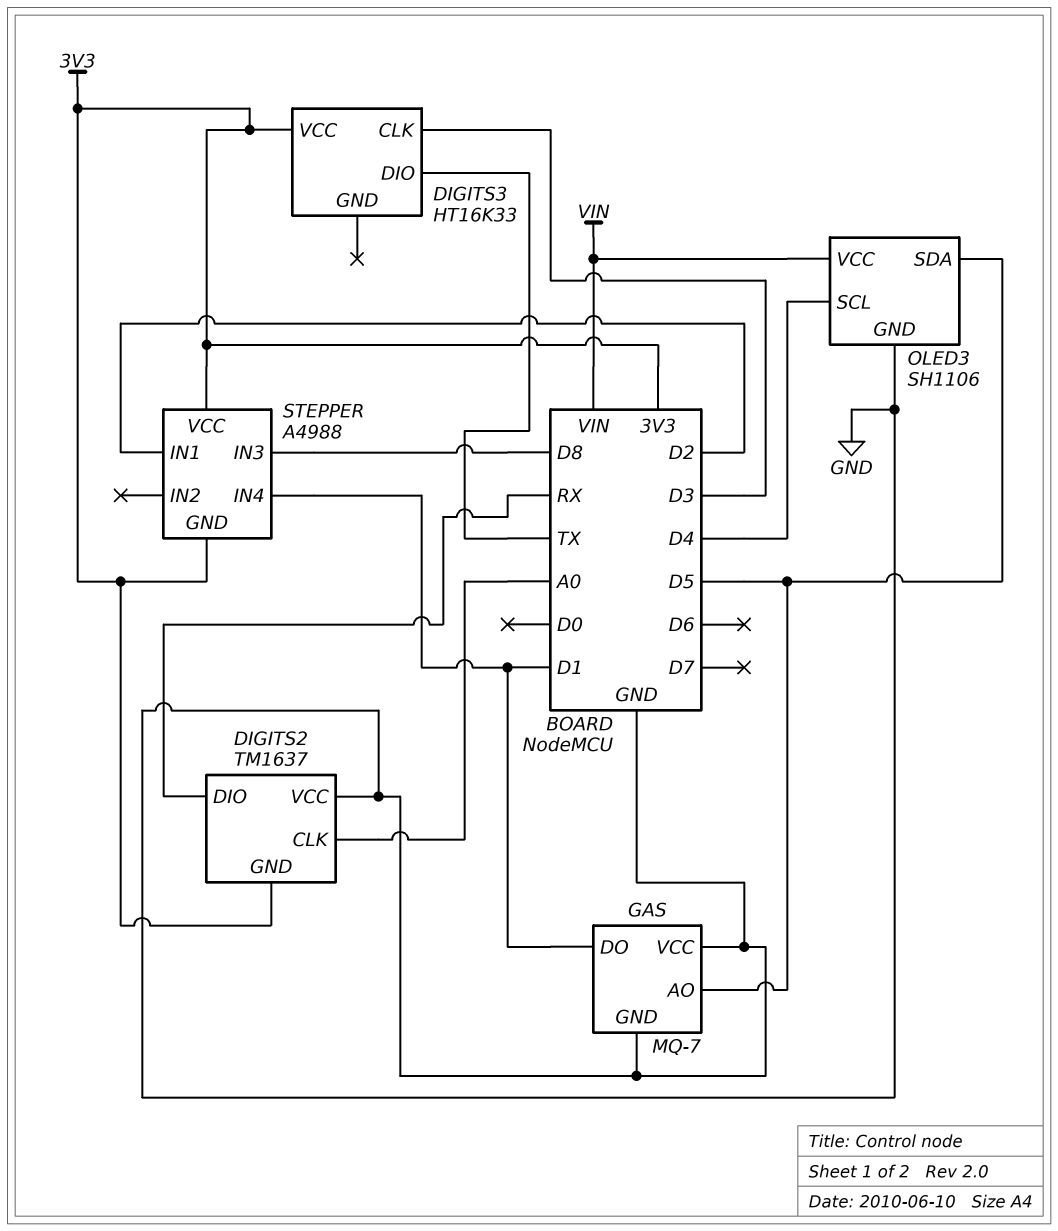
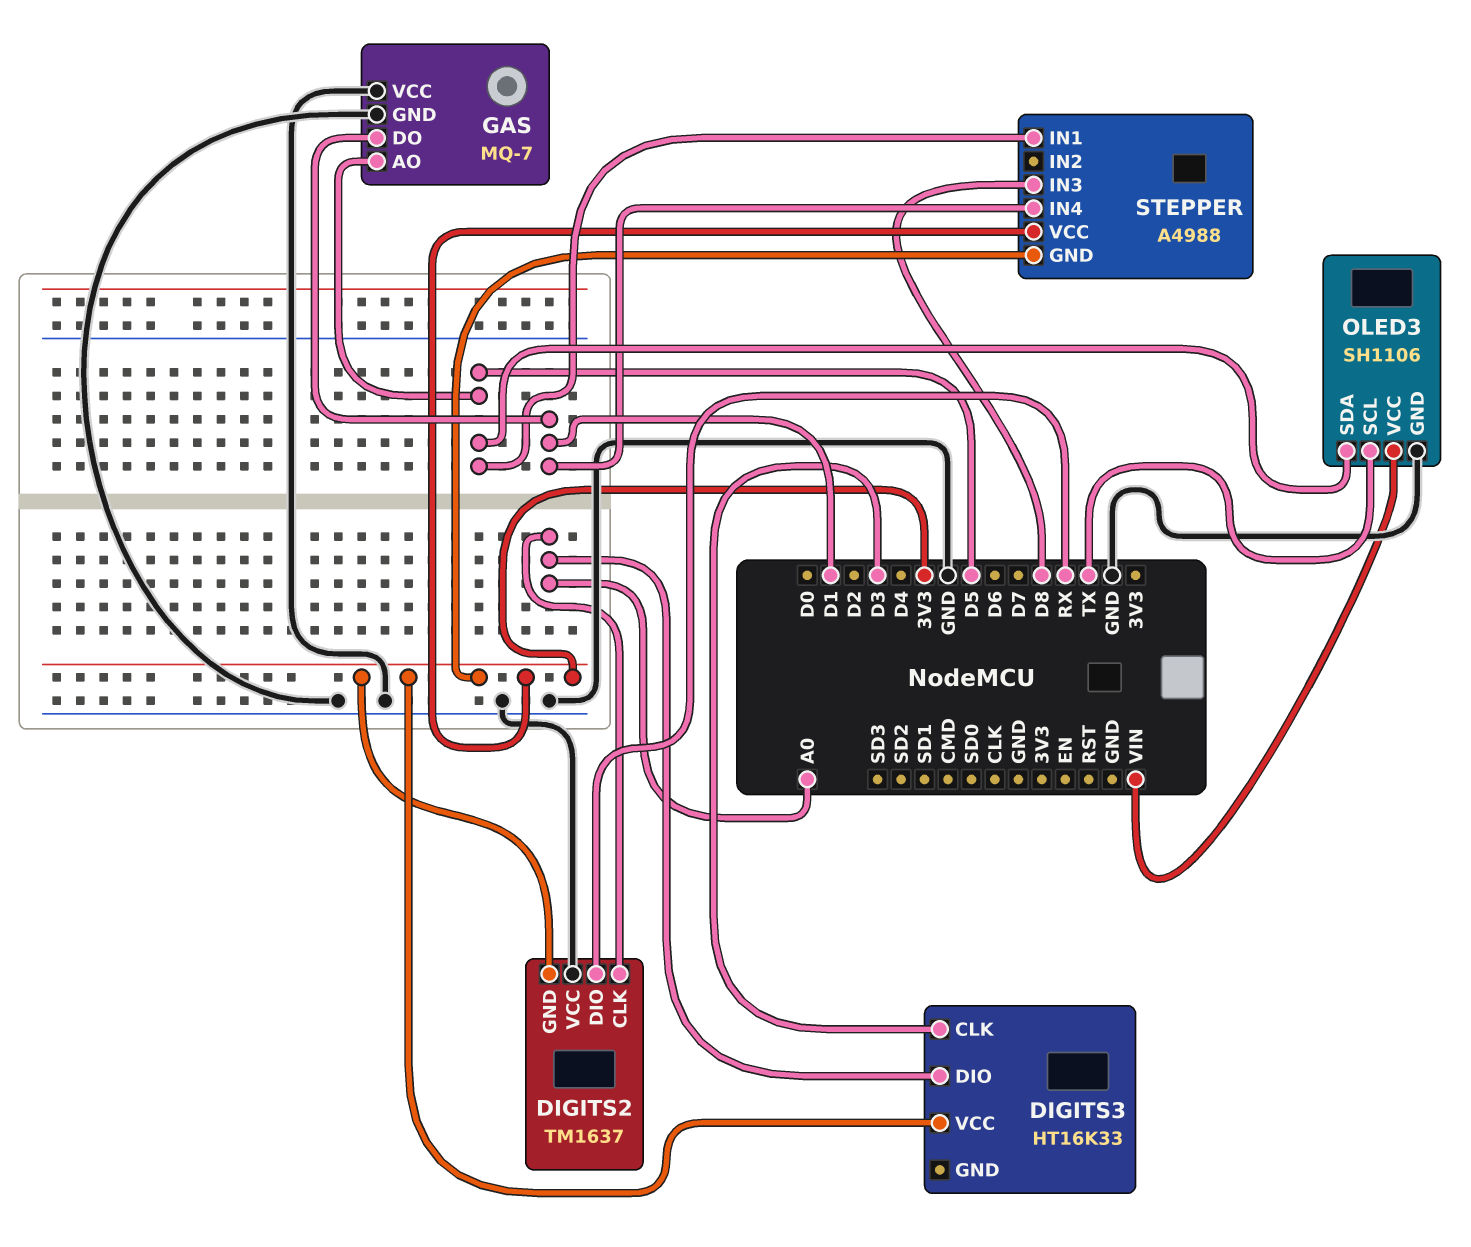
DIGITS3 pin DIO: TX -> A0
OLED3 pin SCL: D4 -> TX
STEPPER pin IN1: D2 -> D5

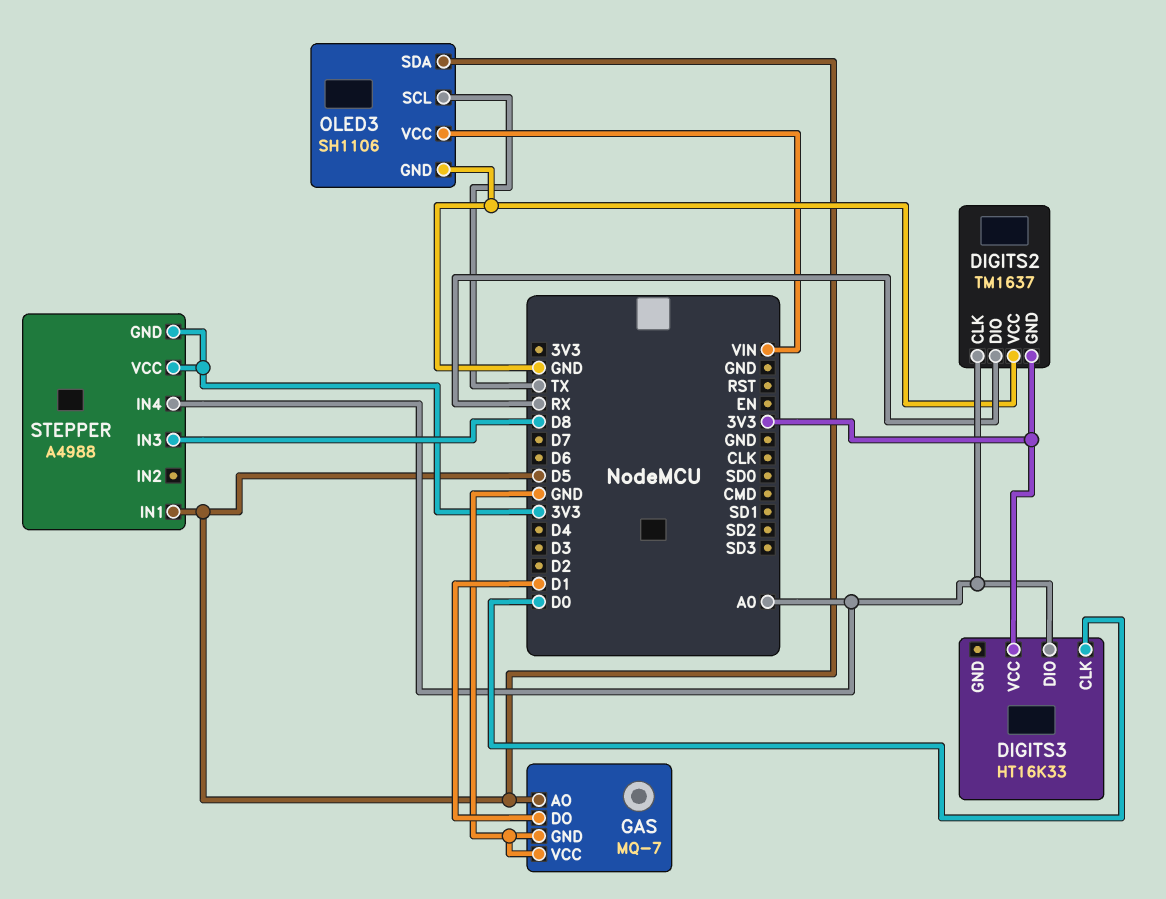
DIGITS3 pin CLK: D3 -> D0
STEPPER pin IN4: D1 -> A0

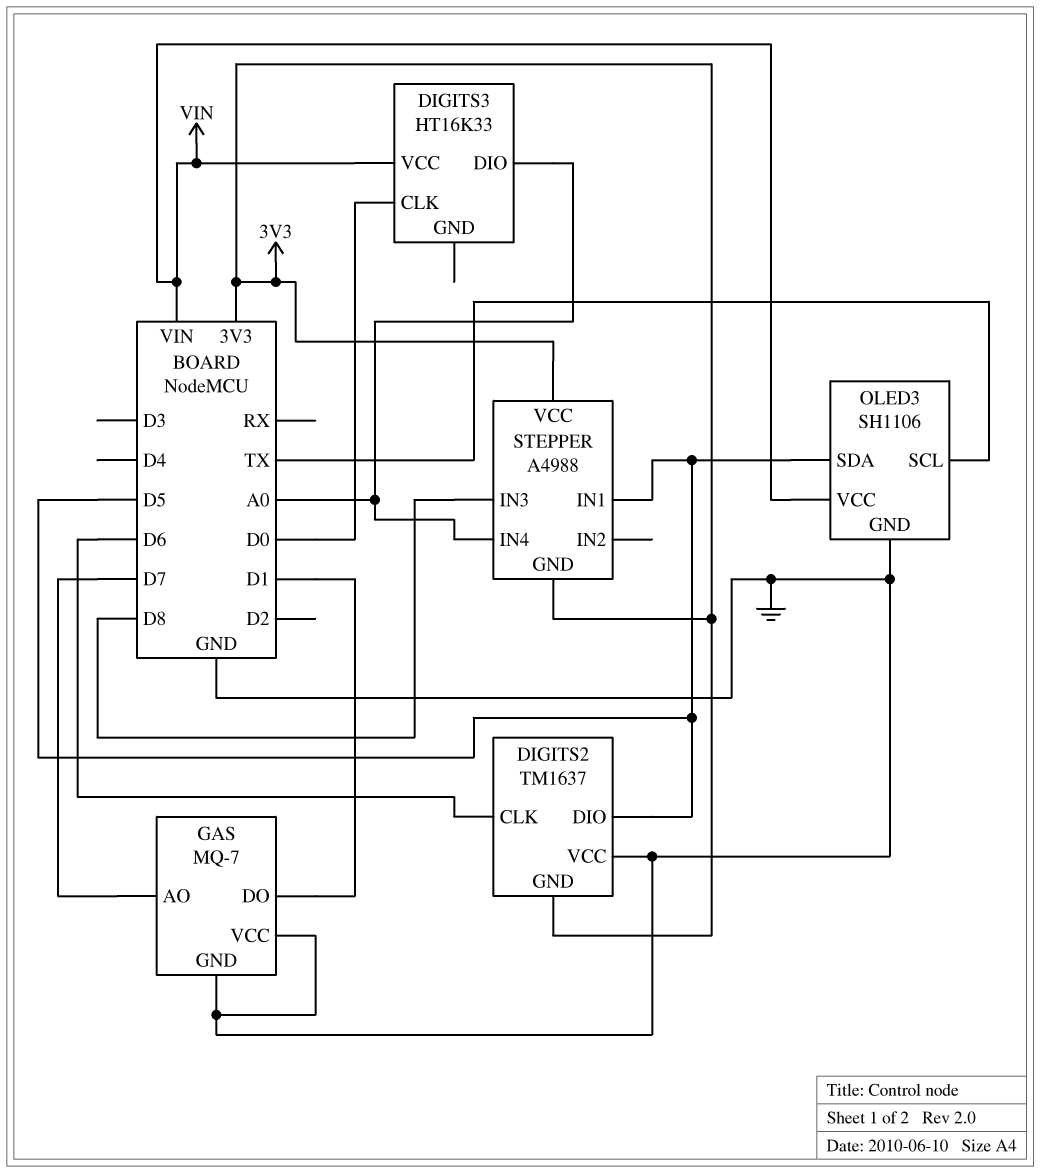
DIGITS2 pin CLK: A0 -> D6
DIGITS2 pin DIO: RX -> D5
DIGITS3 pin VCC: 3V3 -> VIN
GAS pin AO: D5 -> D7

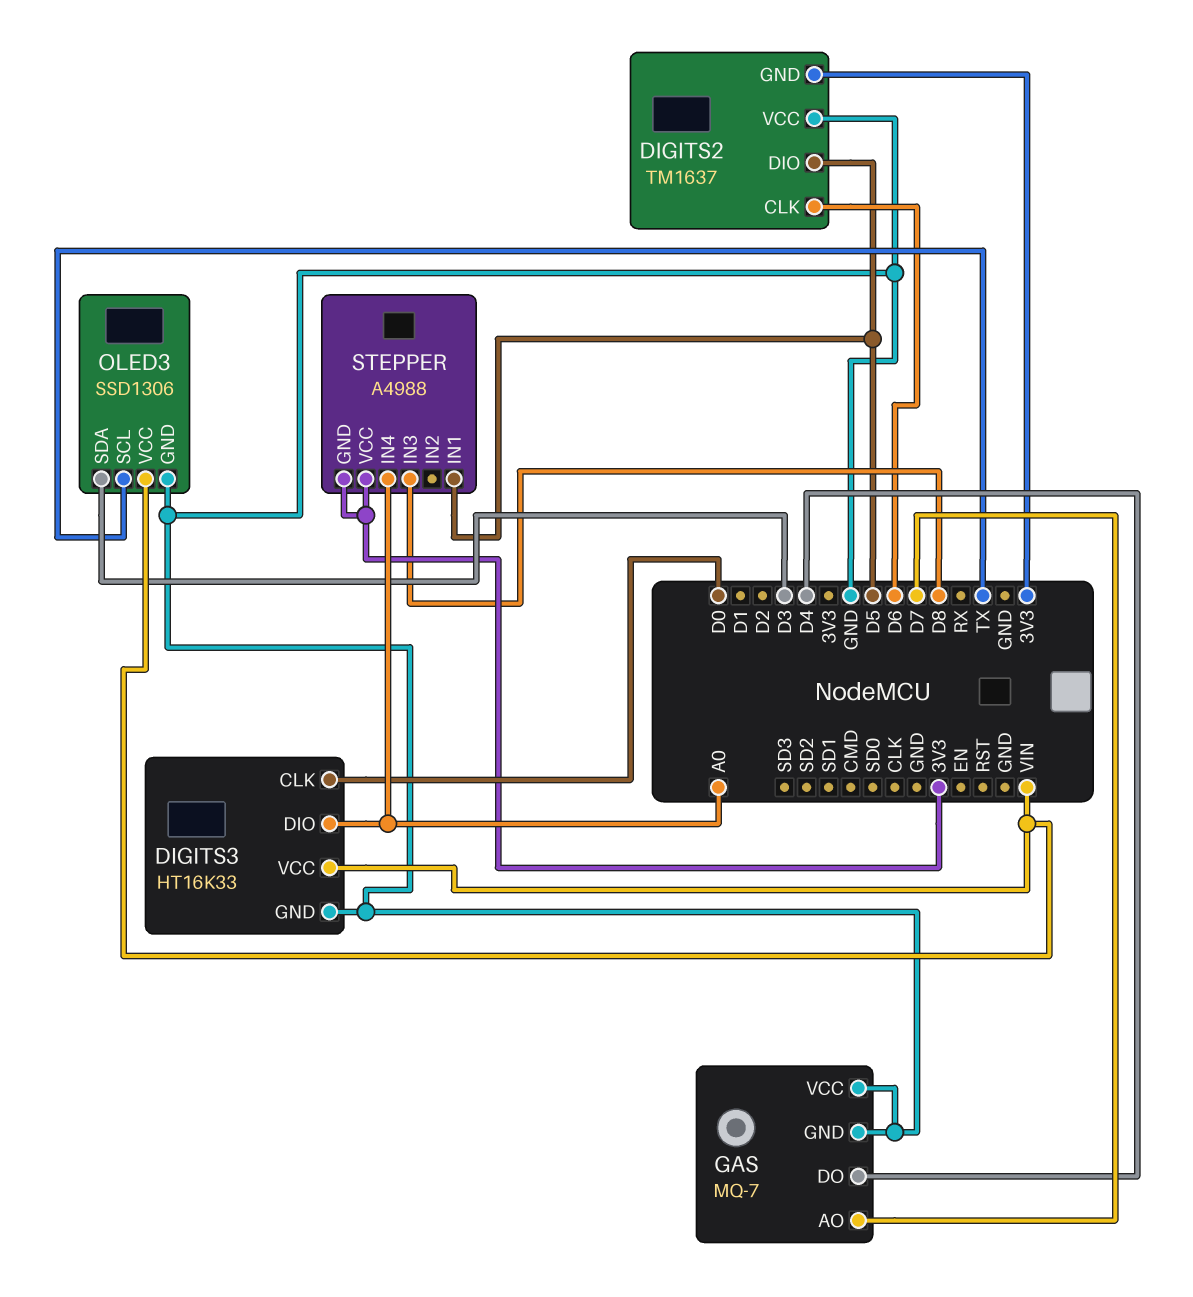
DIGITS3 pin GND: none -> GND
GAS pin DO: D1 -> D4
OLED3: SH1106 -> SSD1306
OLED3 pin SDA: D5 -> D3

